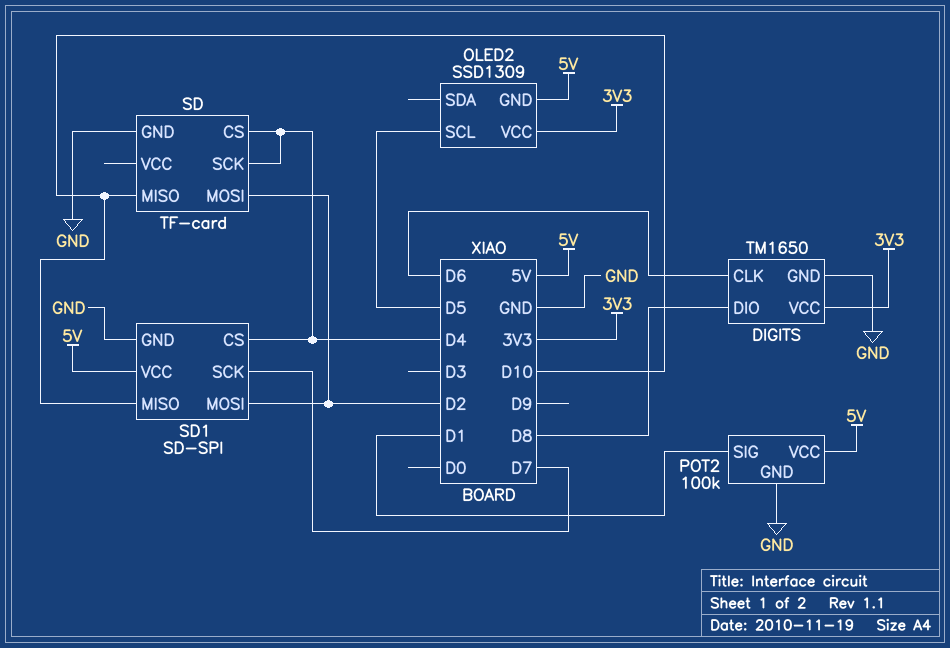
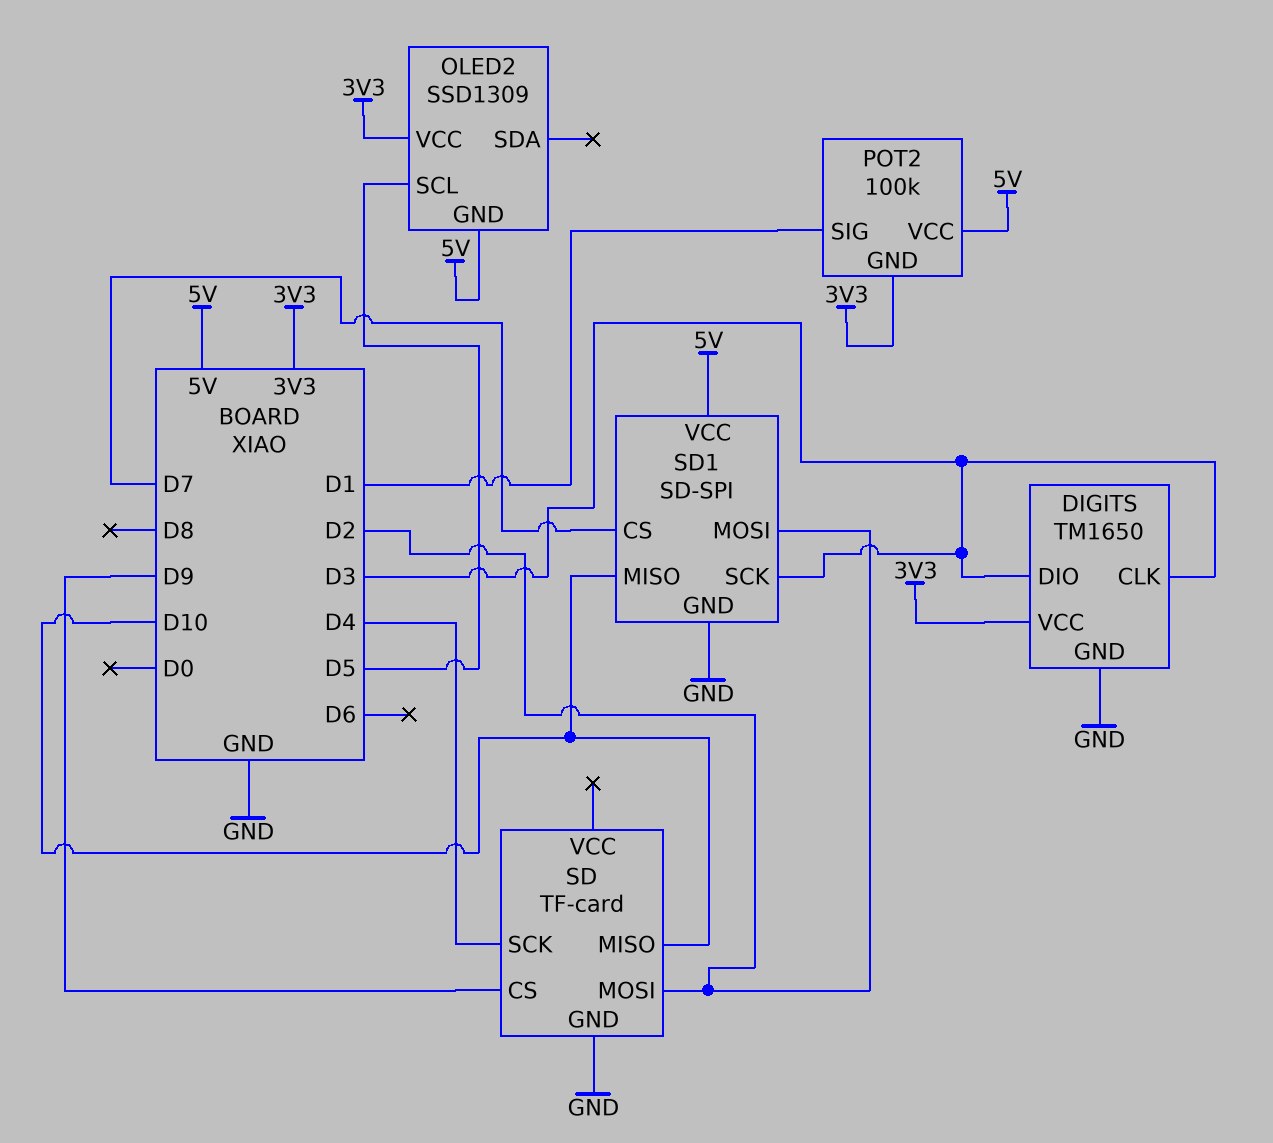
DIGITS pin CLK: D6 -> D3
DIGITS pin DIO: D8 -> D3
POT2 pin GND: GND -> 3V3
SD pin CS: D4 -> D9
SD1 pin CS: D4 -> D7
SD1 pin SCK: D7 -> D3

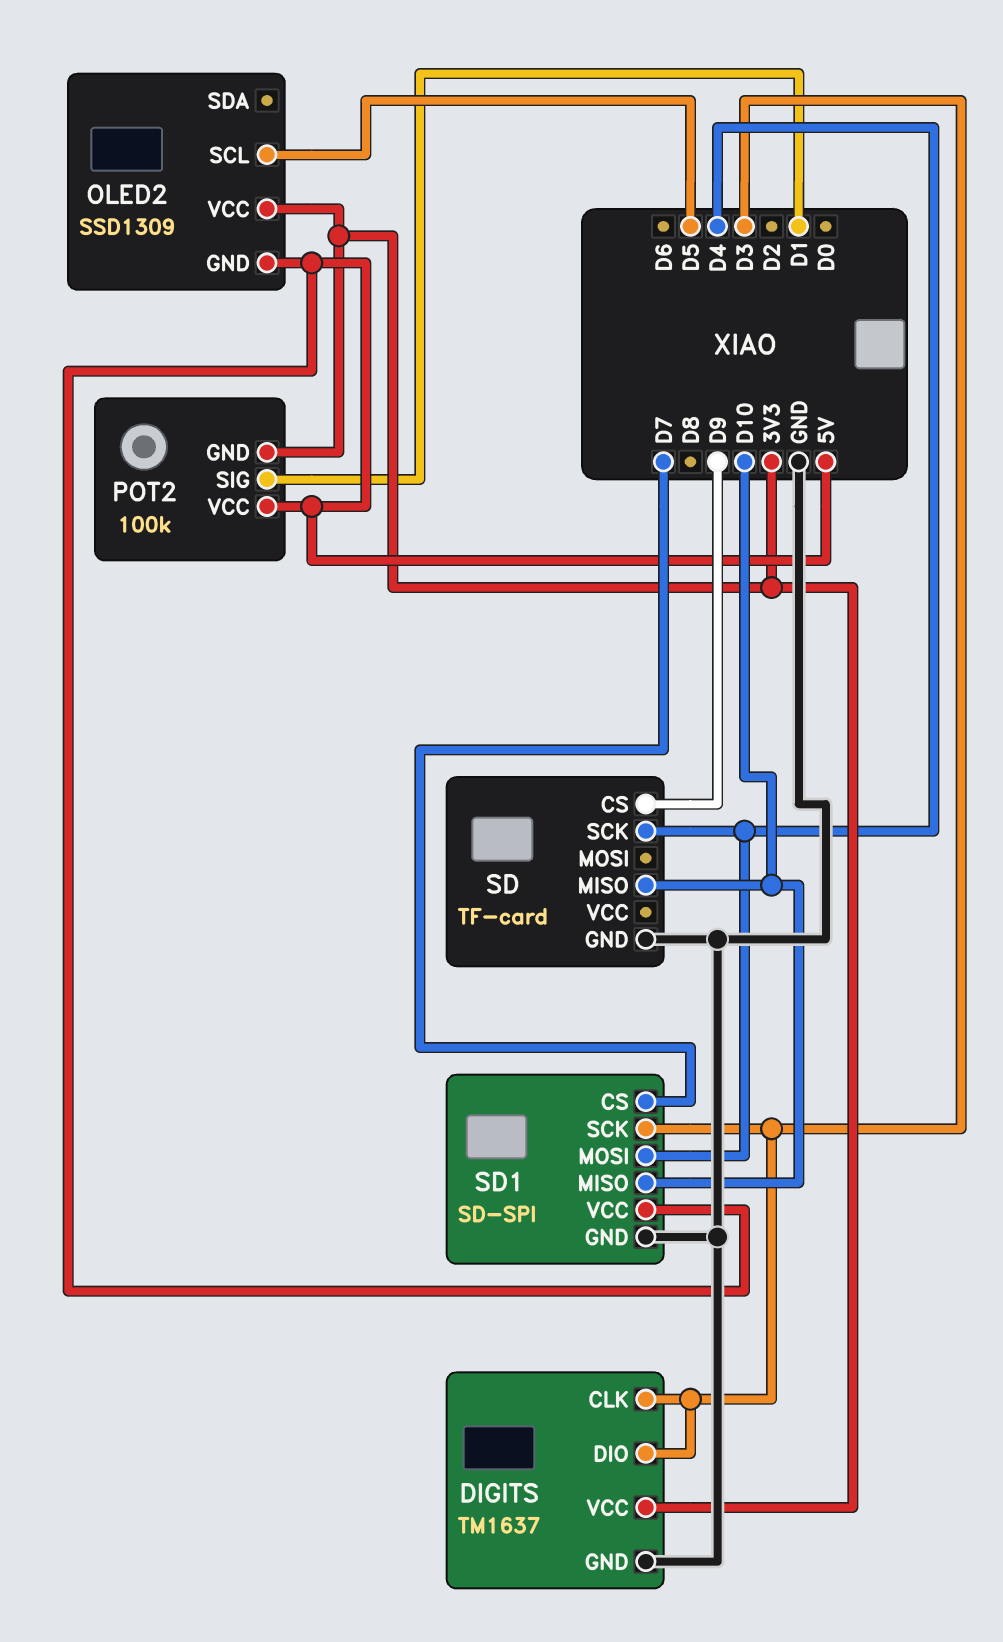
DIGITS: TM1650 -> TM1637
SD pin MOSI: D2 -> none
SD1 pin MOSI: D2 -> D4

